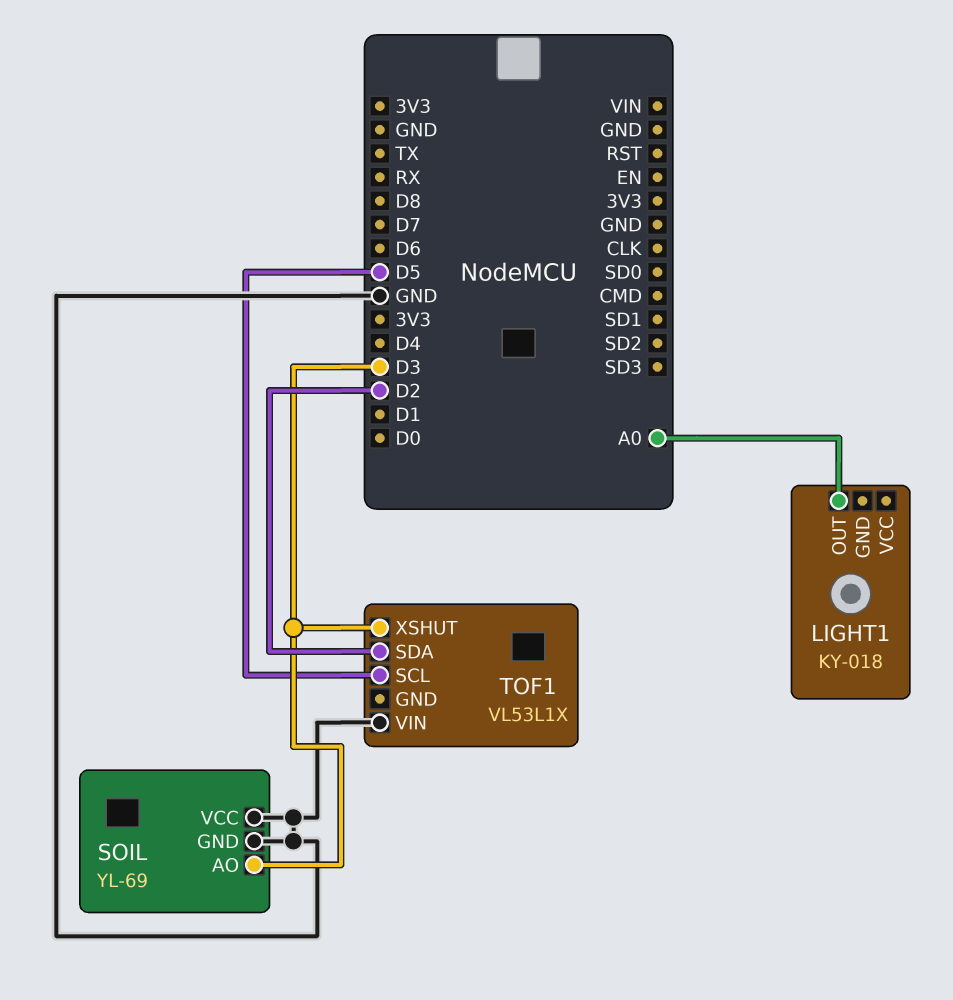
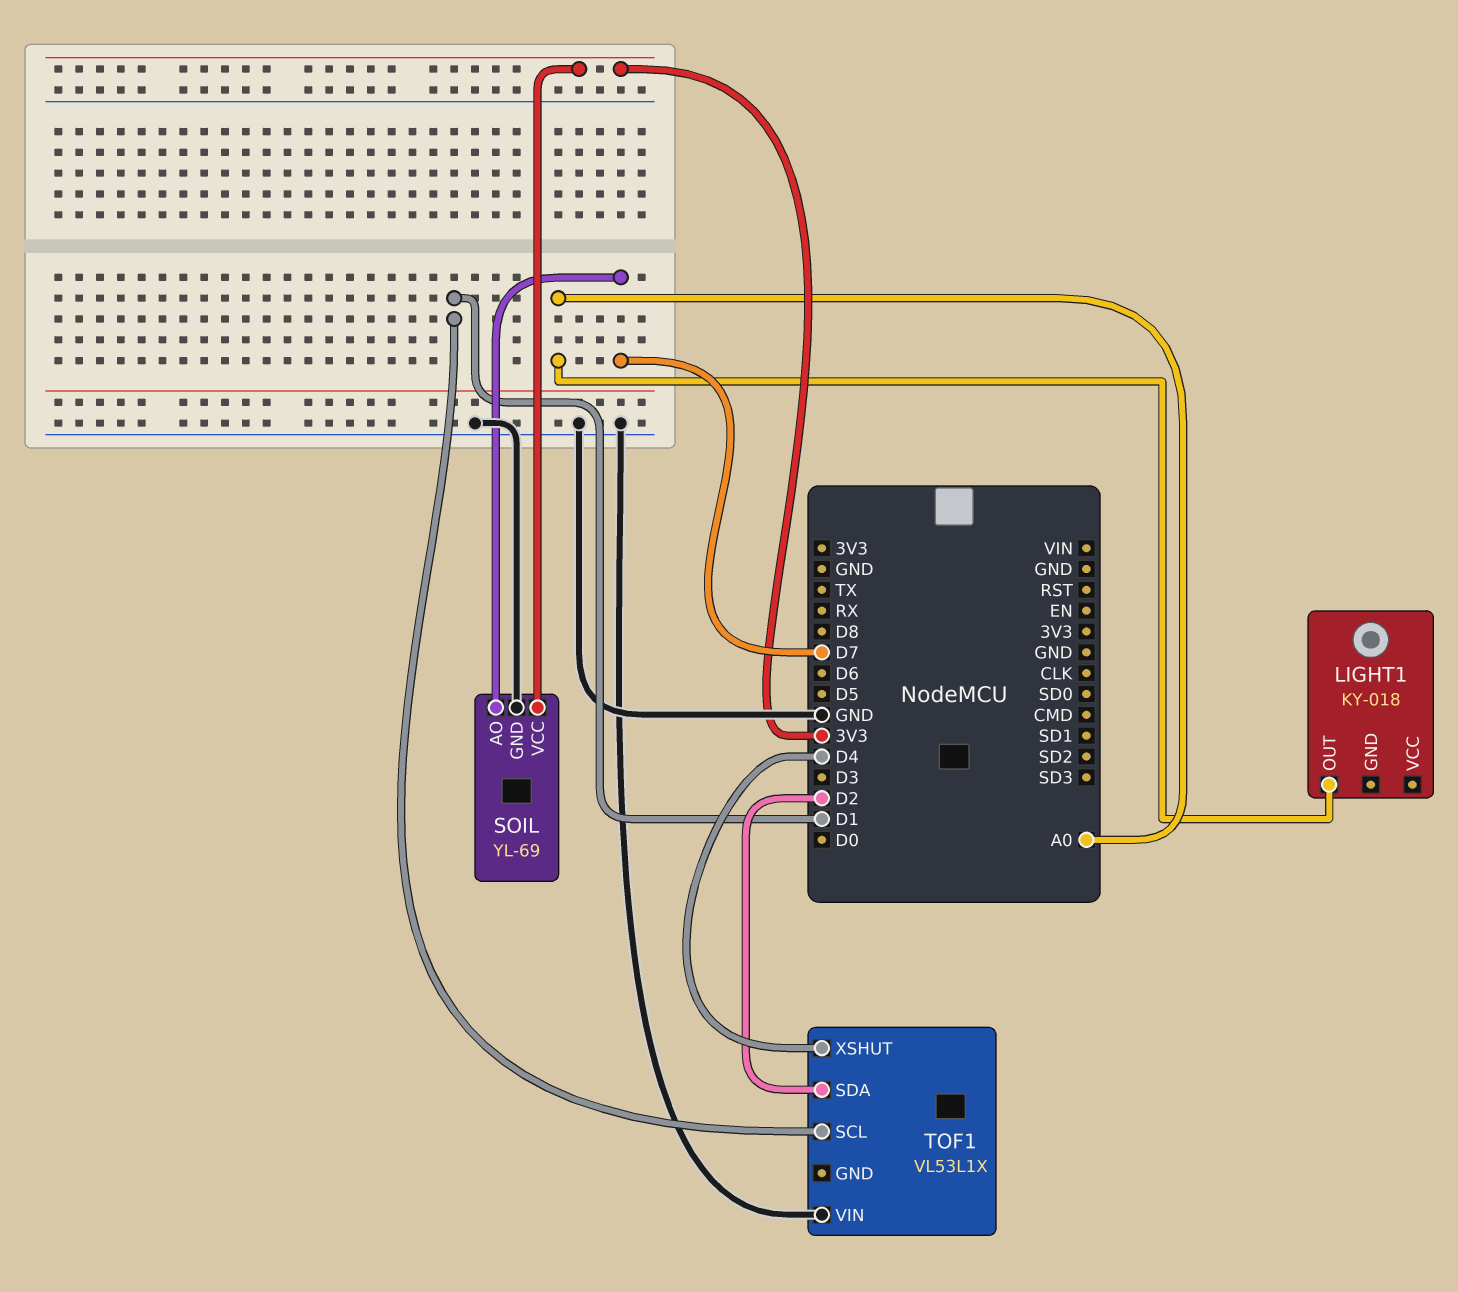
SOIL pin AO: D3 -> D7
SOIL pin VCC: GND -> 3V3
TOF1 pin SCL: D5 -> D1
TOF1 pin XSHUT: D3 -> D4

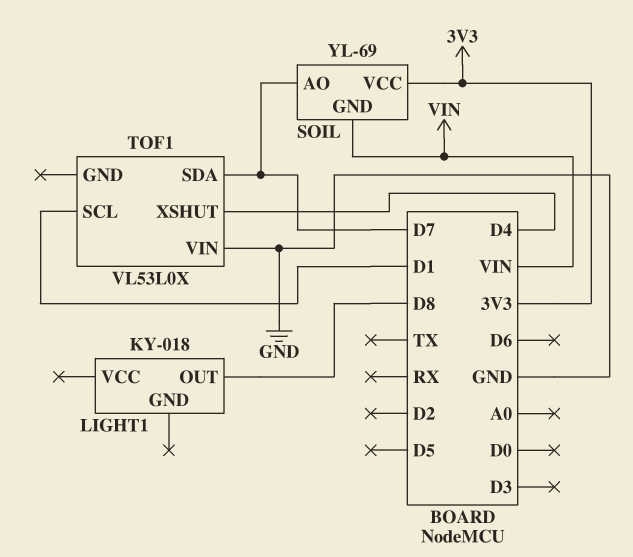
LIGHT1 pin OUT: A0 -> D8
SOIL pin GND: GND -> VIN
TOF1: VL53L1X -> VL53L0X
TOF1 pin SDA: D2 -> D7

